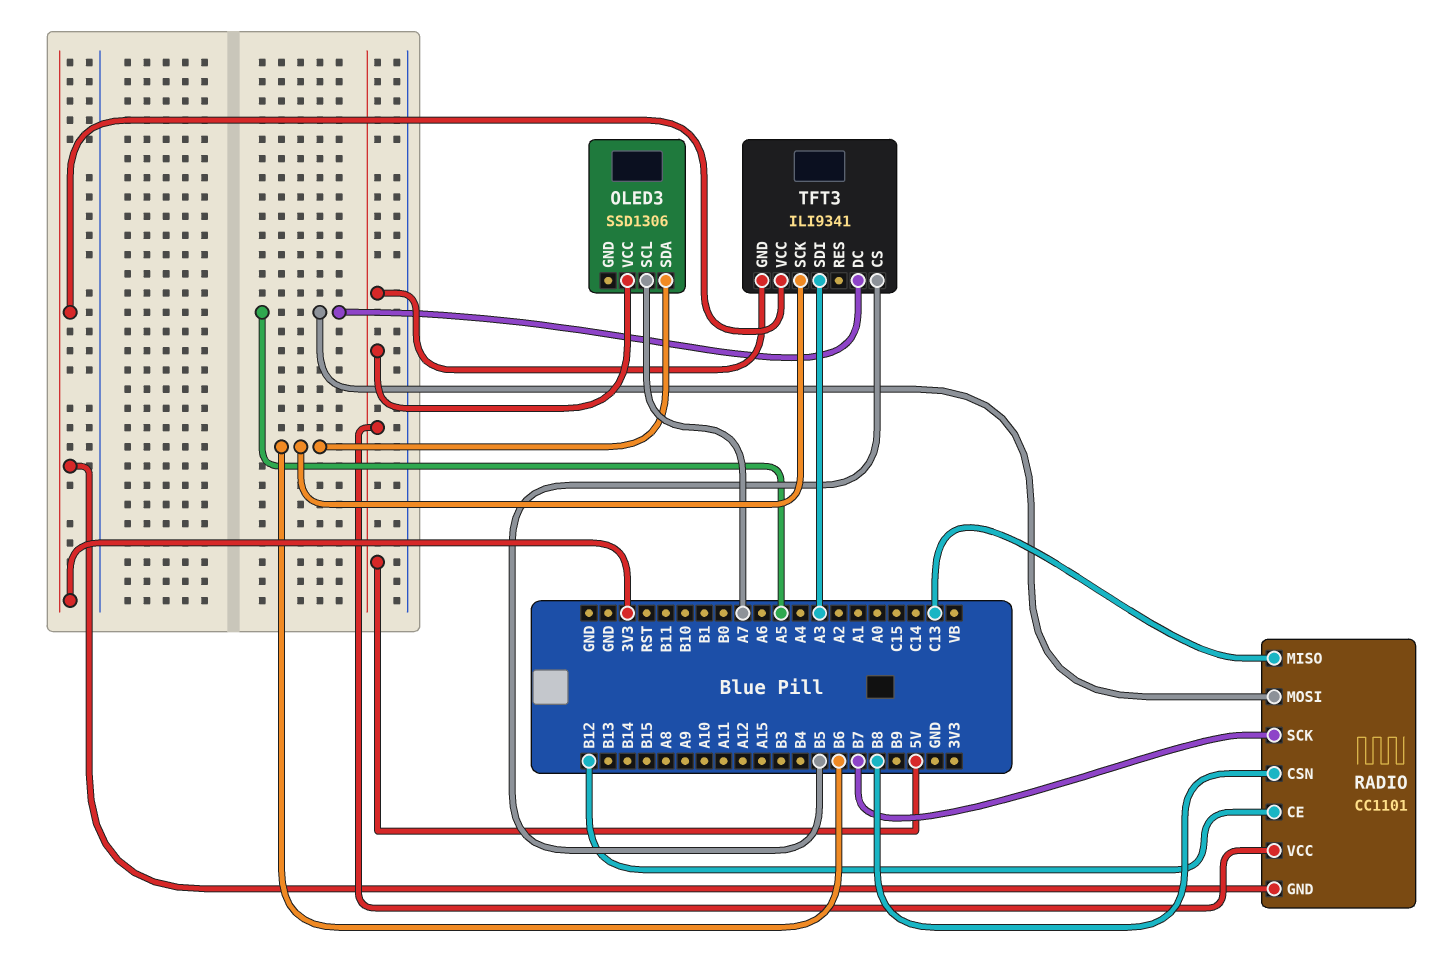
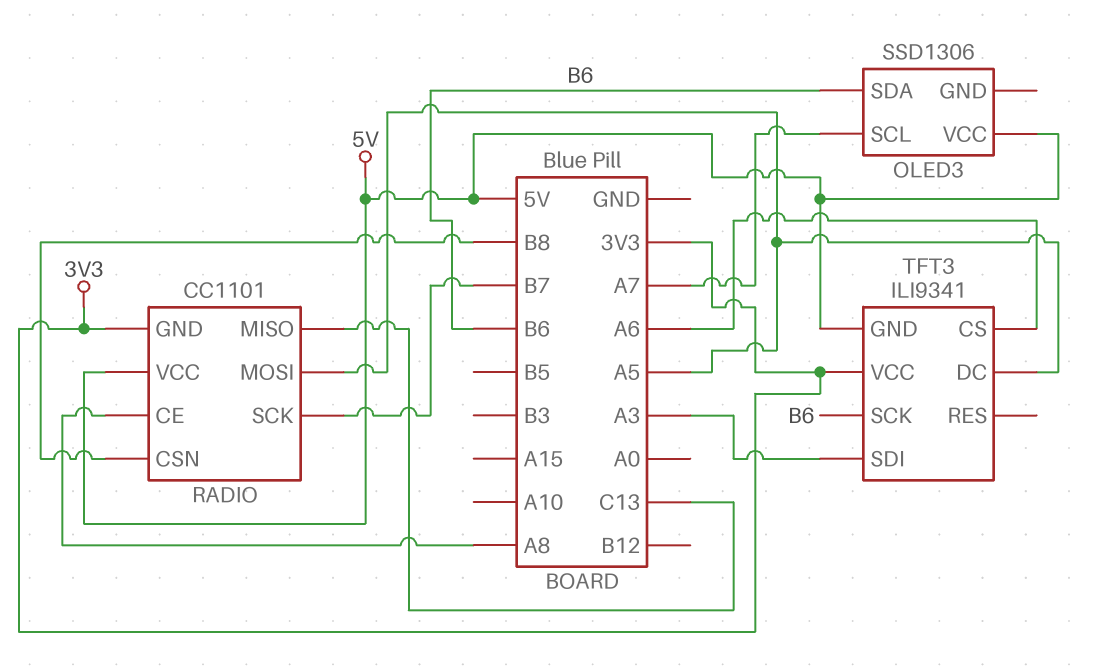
RADIO pin CE: B12 -> A8
TFT3 pin CS: B5 -> A6

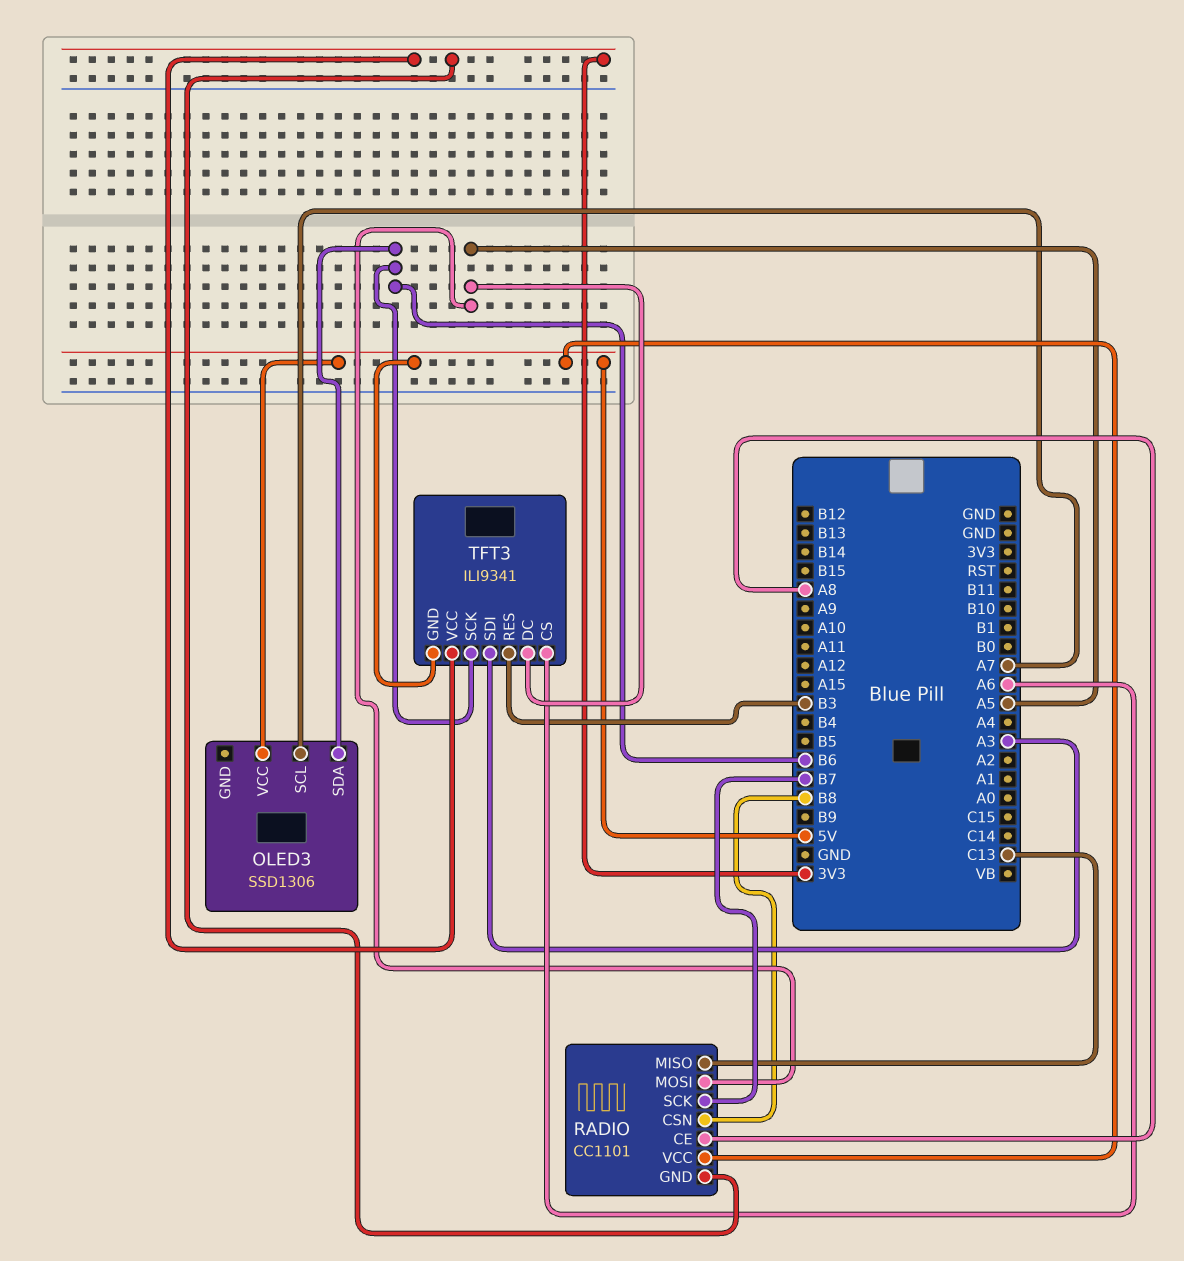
TFT3 pin RES: none -> B3

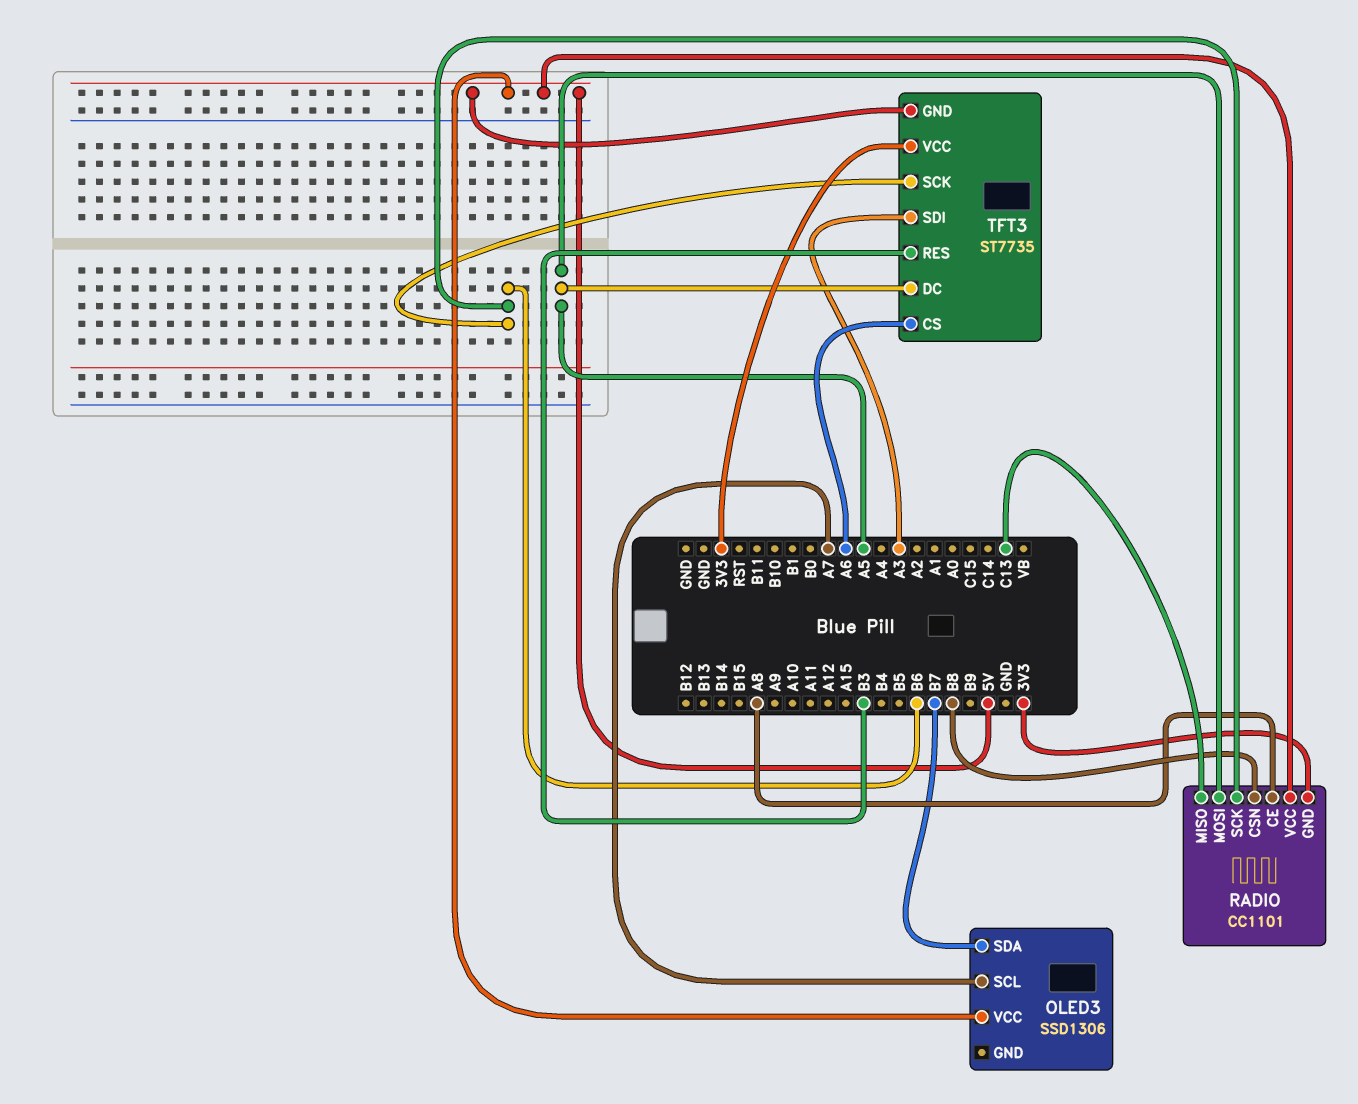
OLED3 pin SDA: B6 -> B7
RADIO pin SCK: B7 -> B6
TFT3: ILI9341 -> ST7735

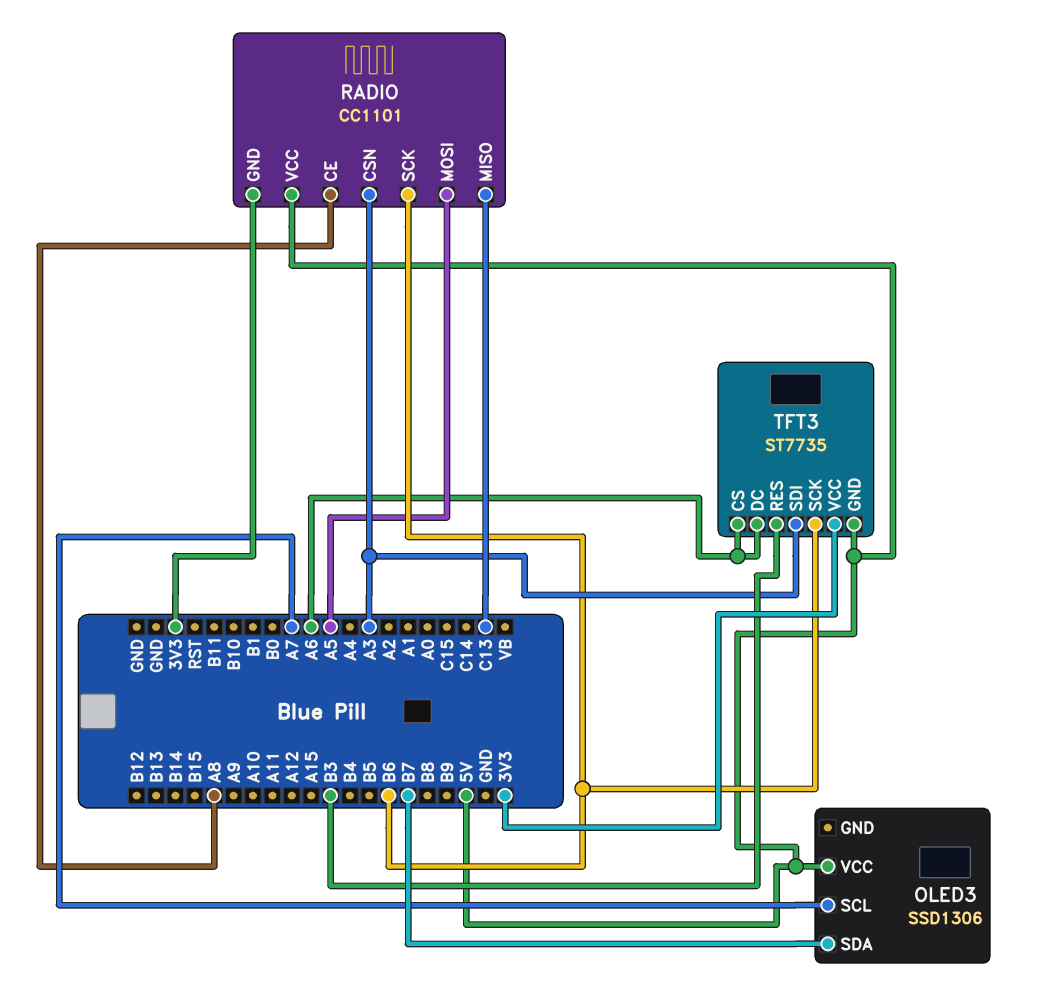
RADIO pin CSN: B8 -> A3
TFT3 pin DC: A5 -> A6

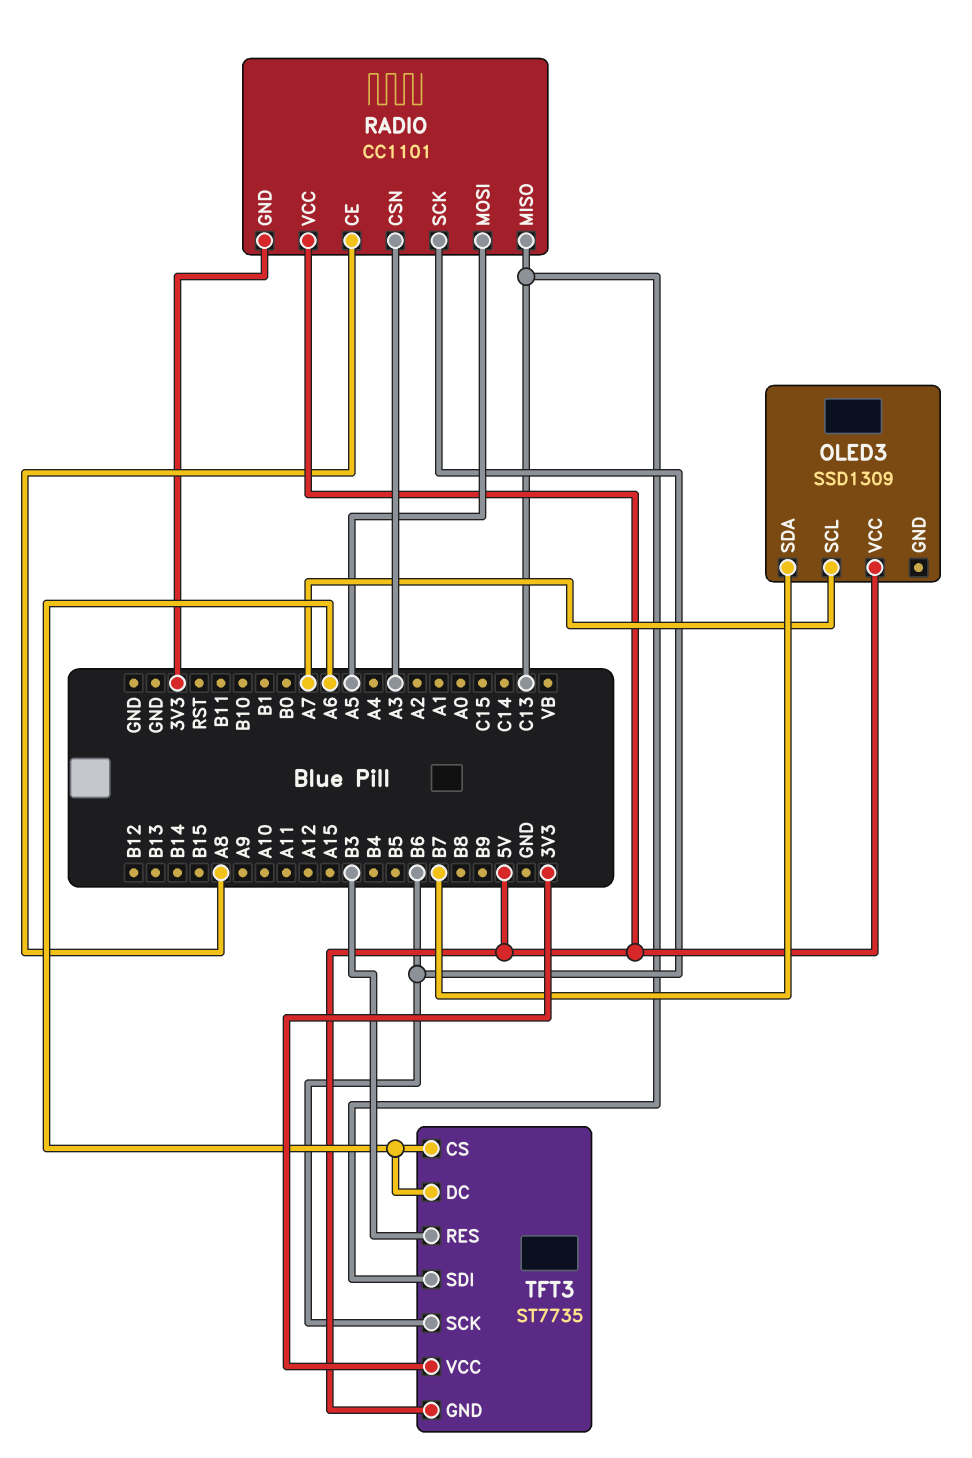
OLED3: SSD1306 -> SSD1309
TFT3 pin SDI: A3 -> C13

